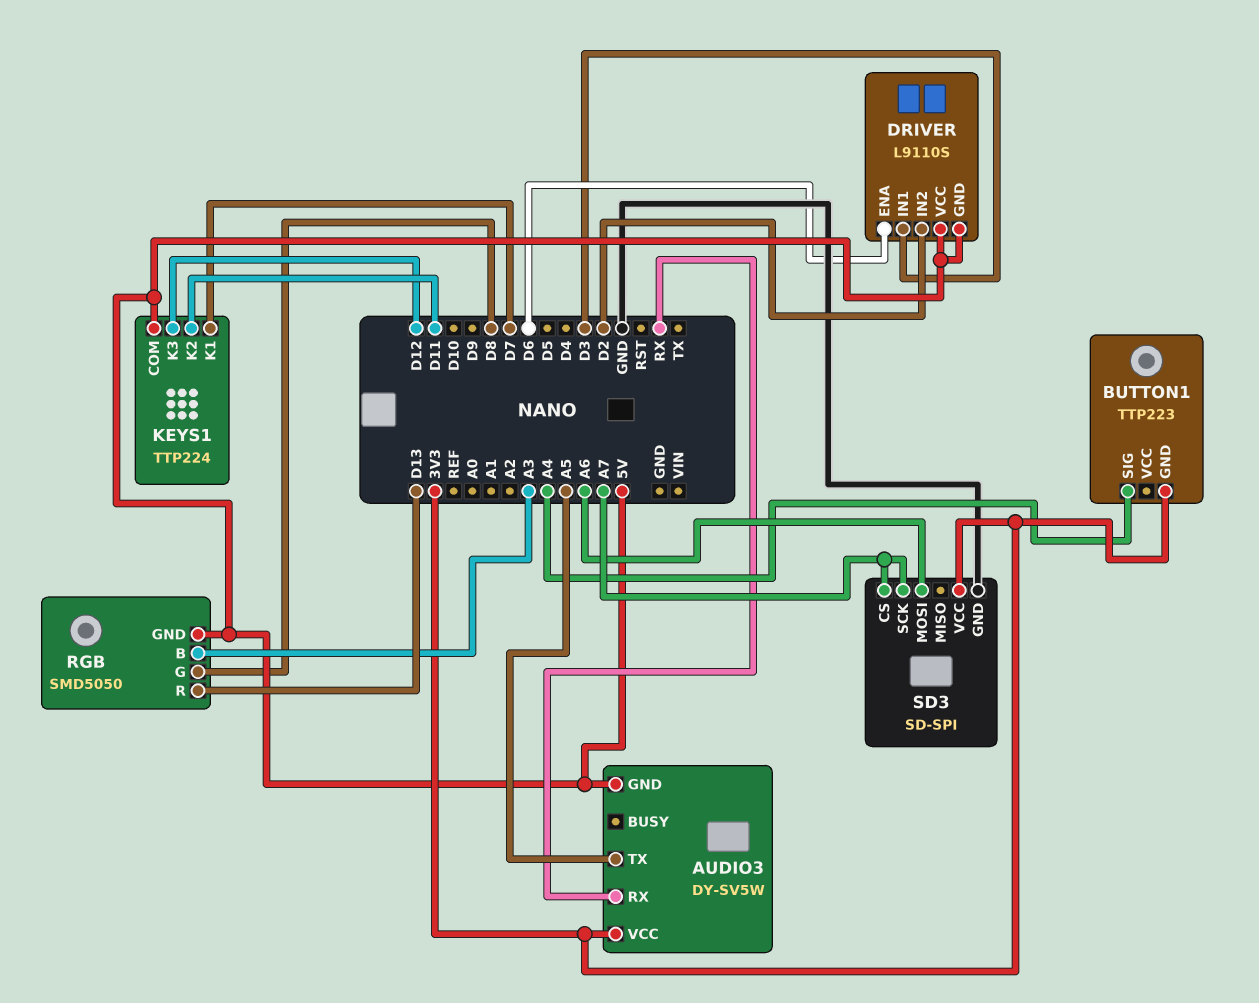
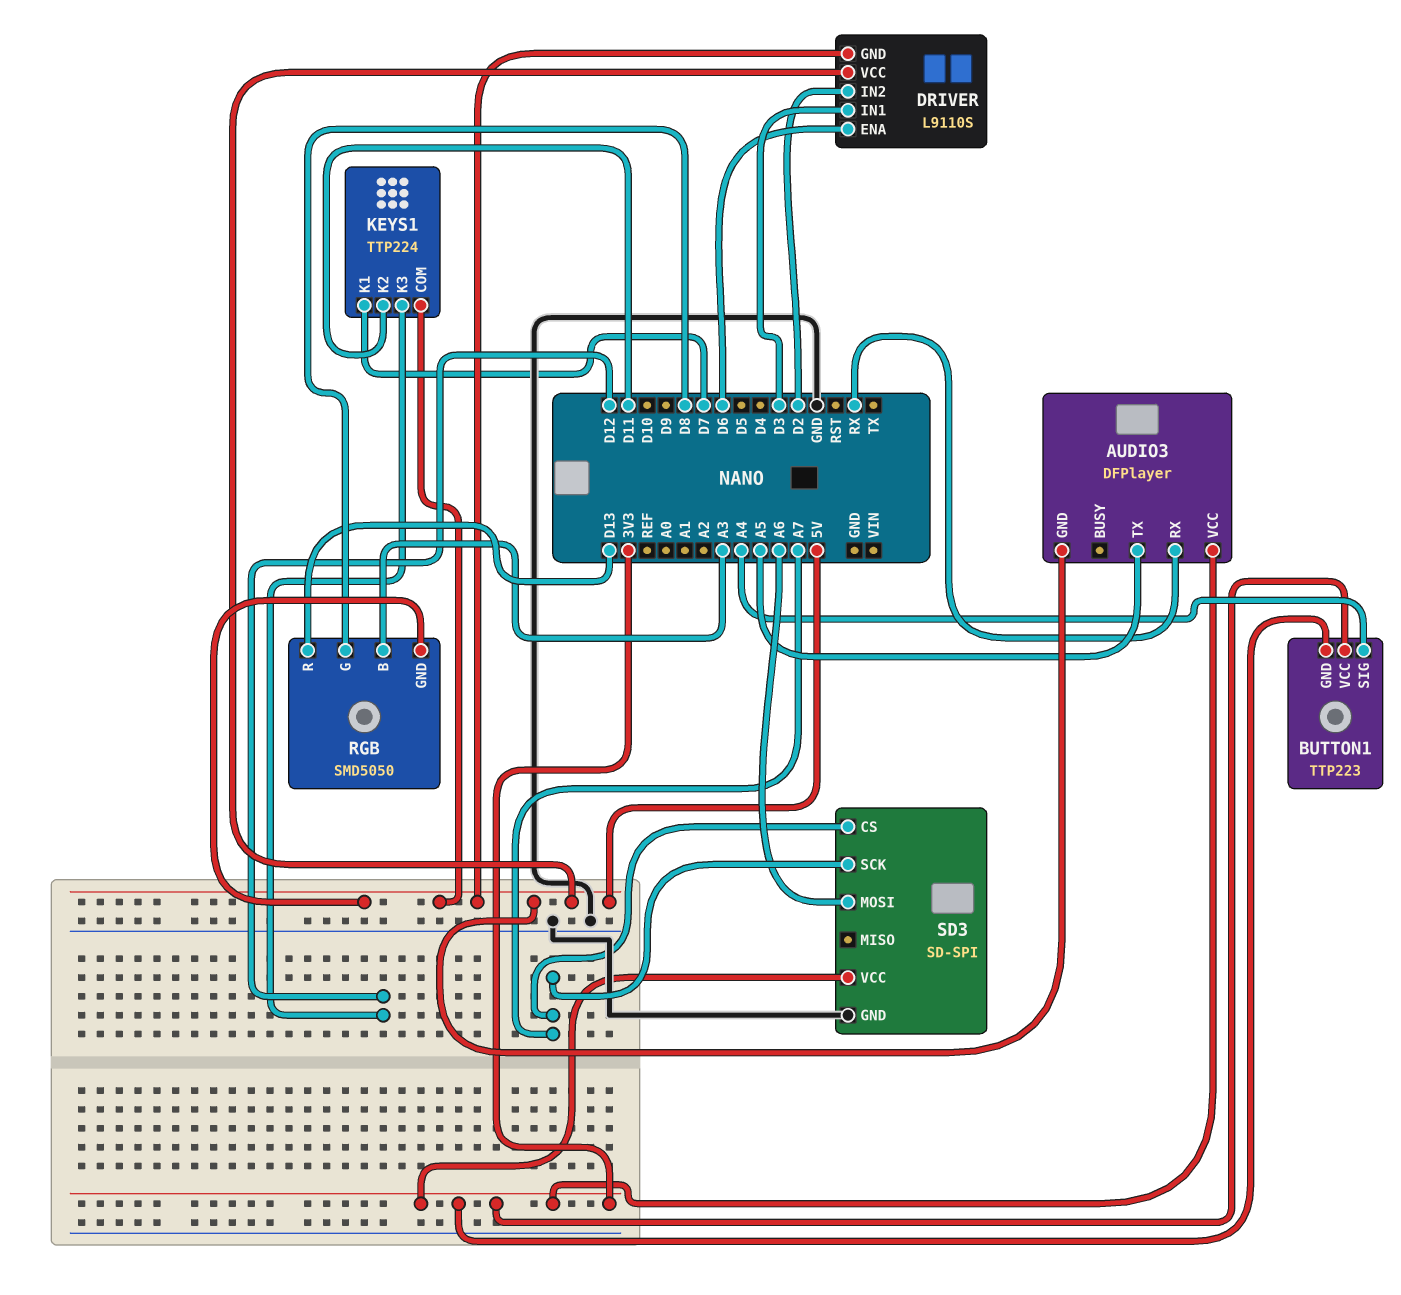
AUDIO3: DY-SV5W -> DFPlayer
BUTTON1 pin VCC: none -> 3V3

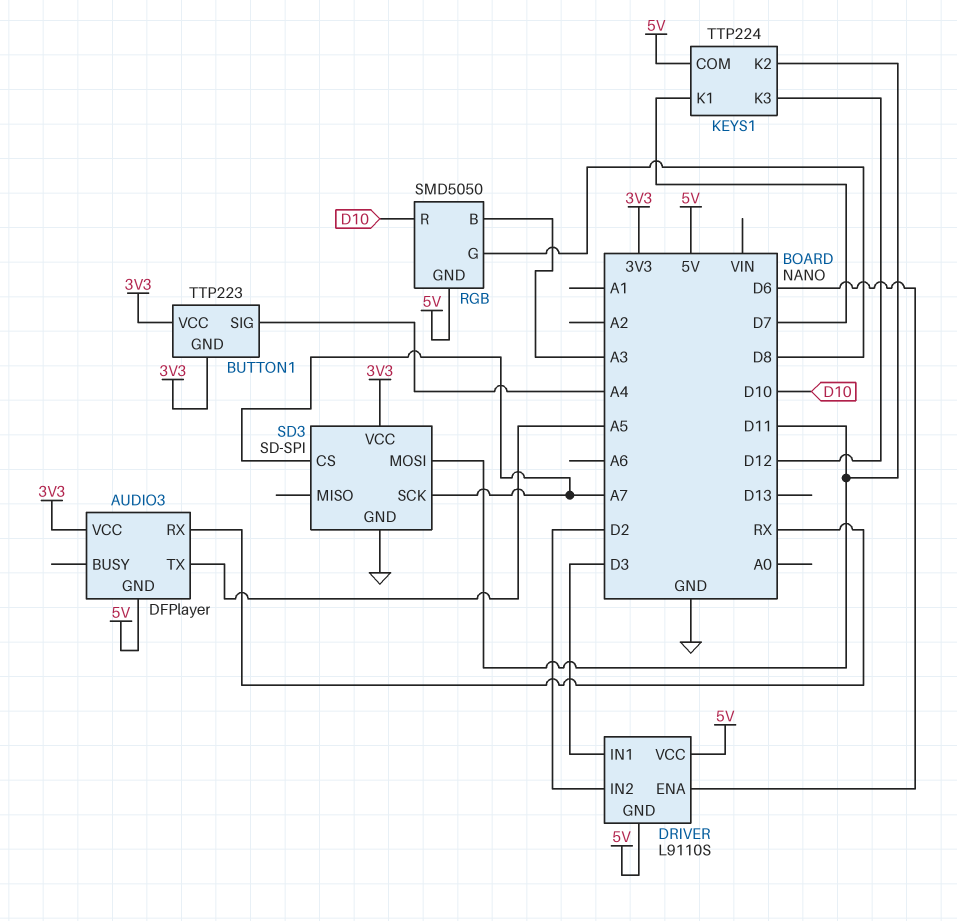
RGB pin R: D13 -> D10
SD3 pin MOSI: A6 -> D11

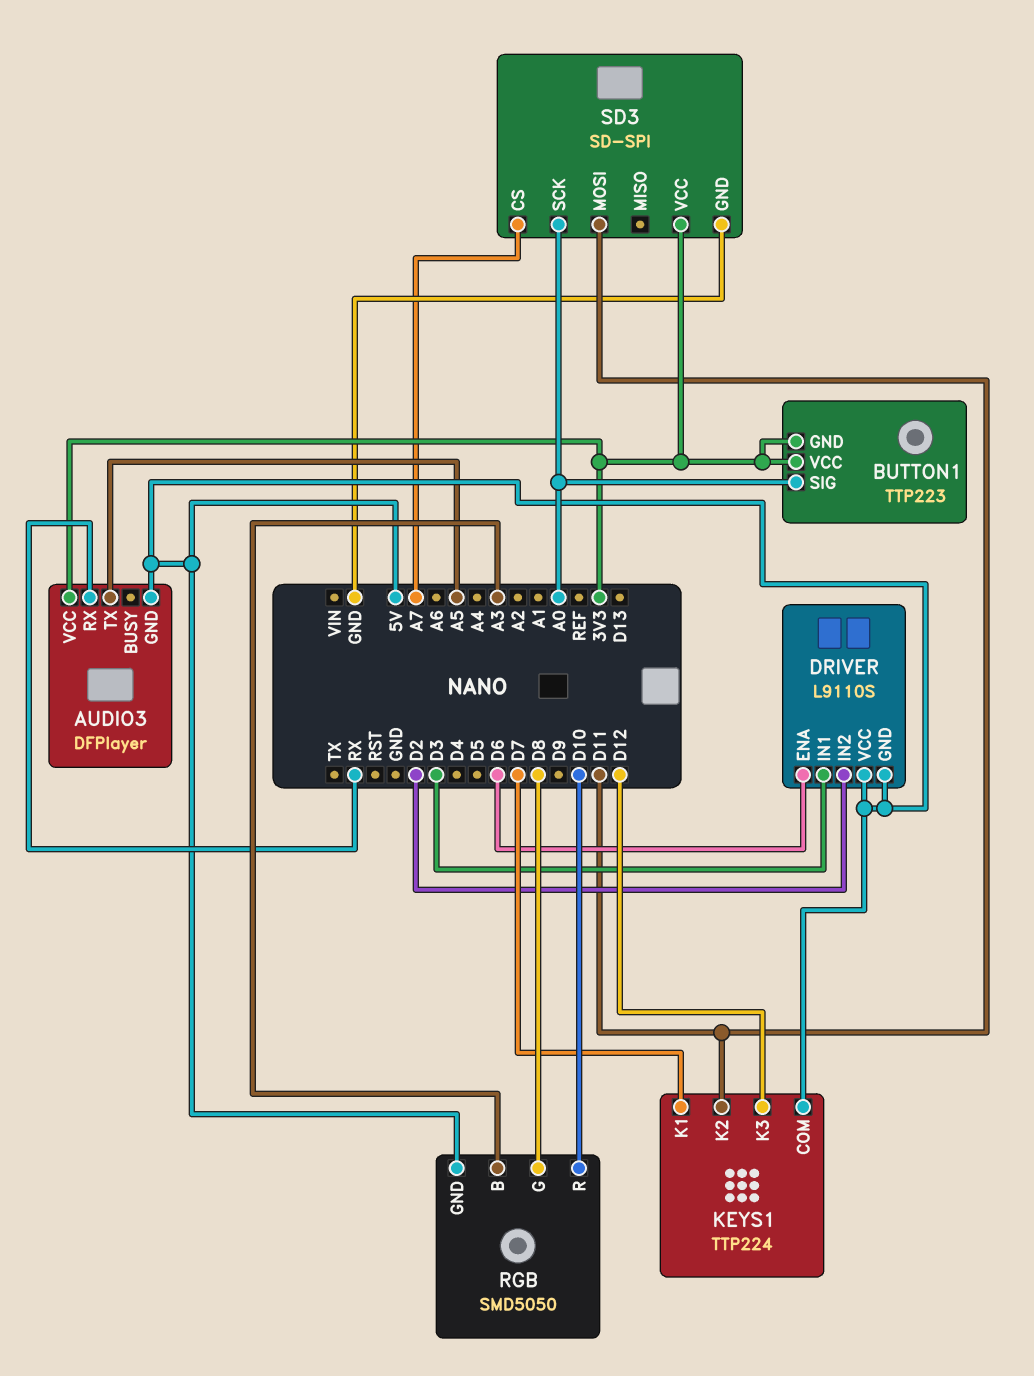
BUTTON1 pin SIG: A4 -> A0
SD3 pin SCK: A7 -> A0

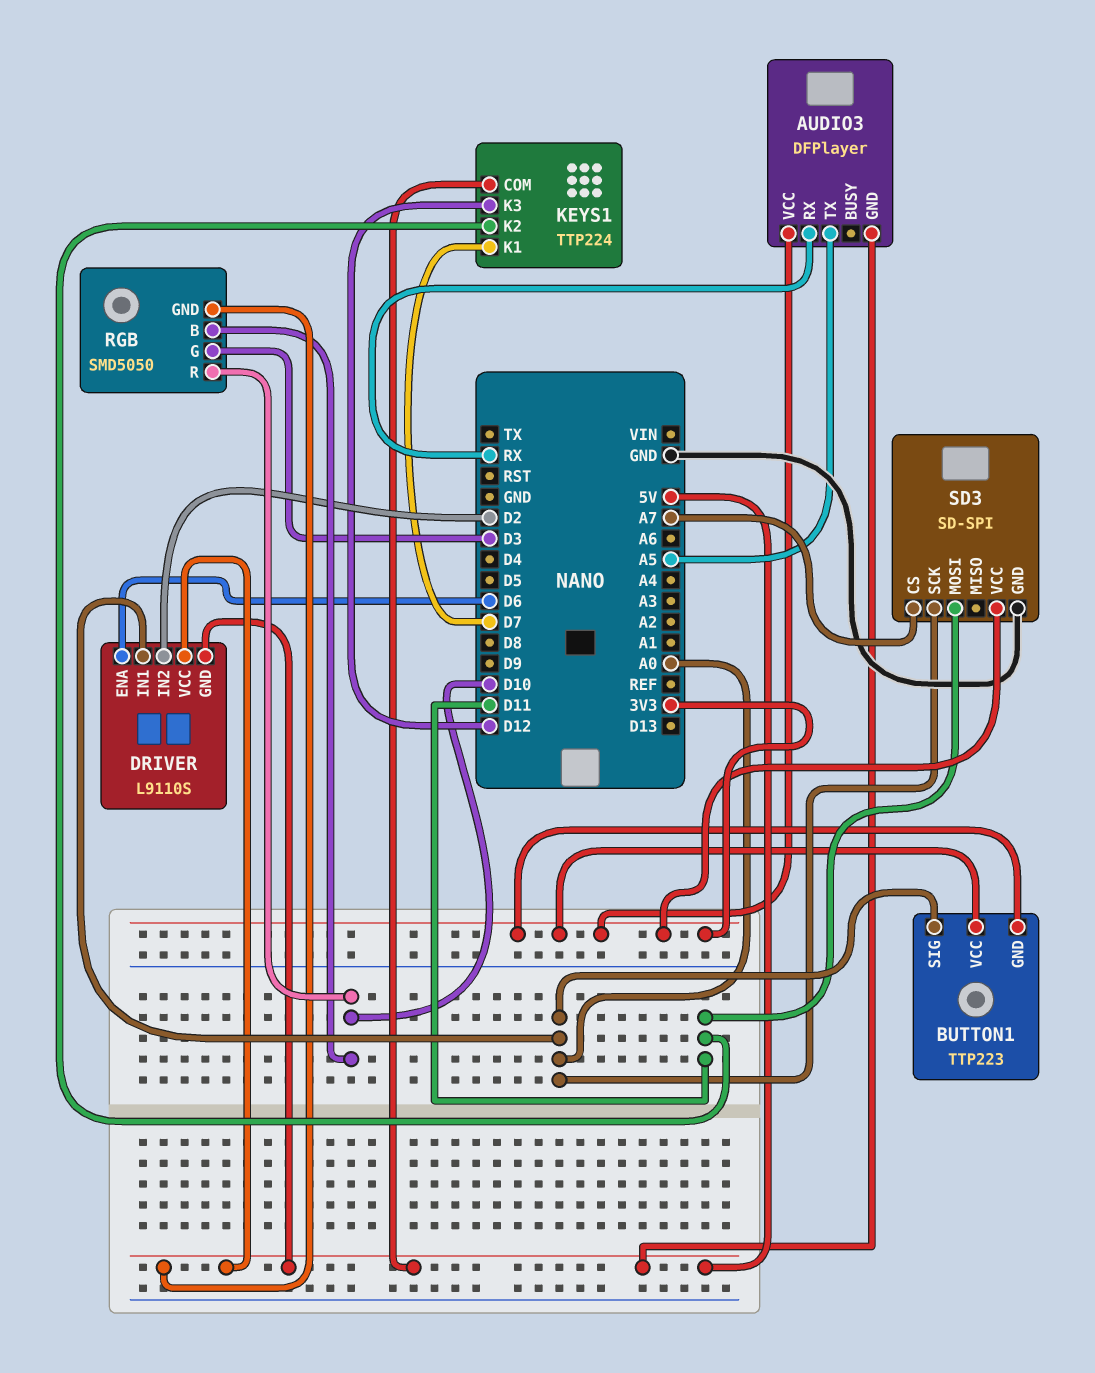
DRIVER pin IN1: D3 -> A0
RGB pin B: A3 -> D10
RGB pin G: D8 -> D3

